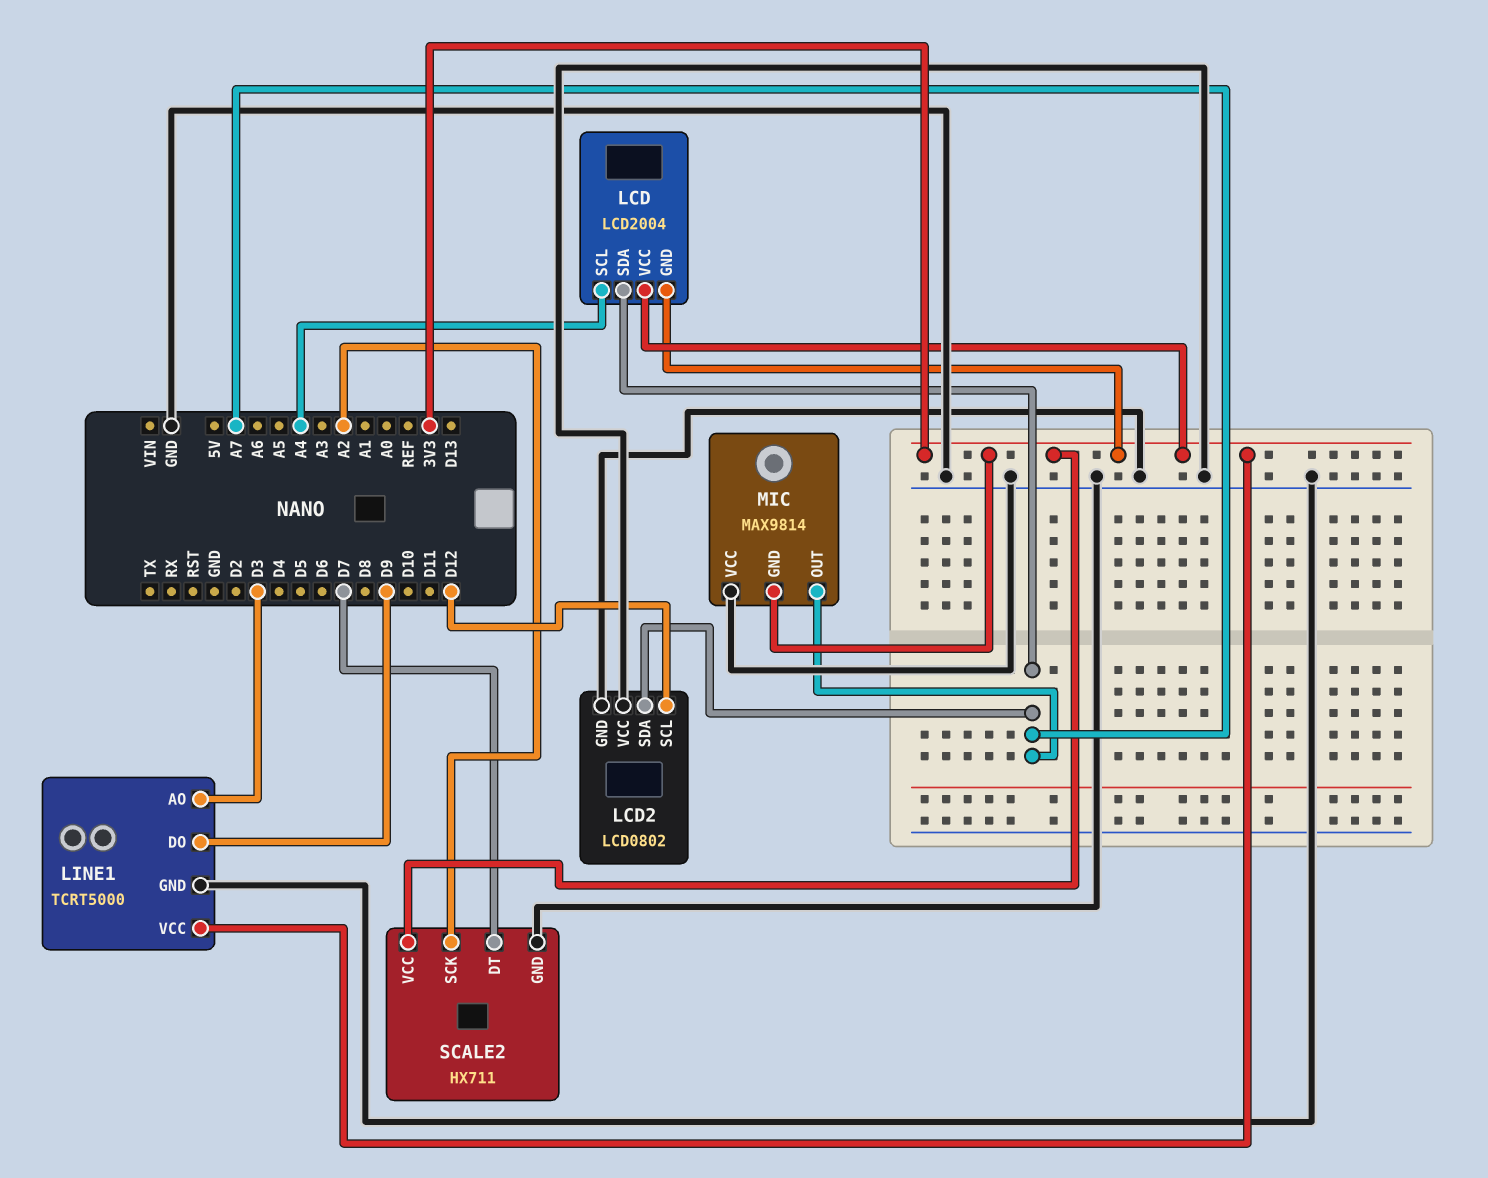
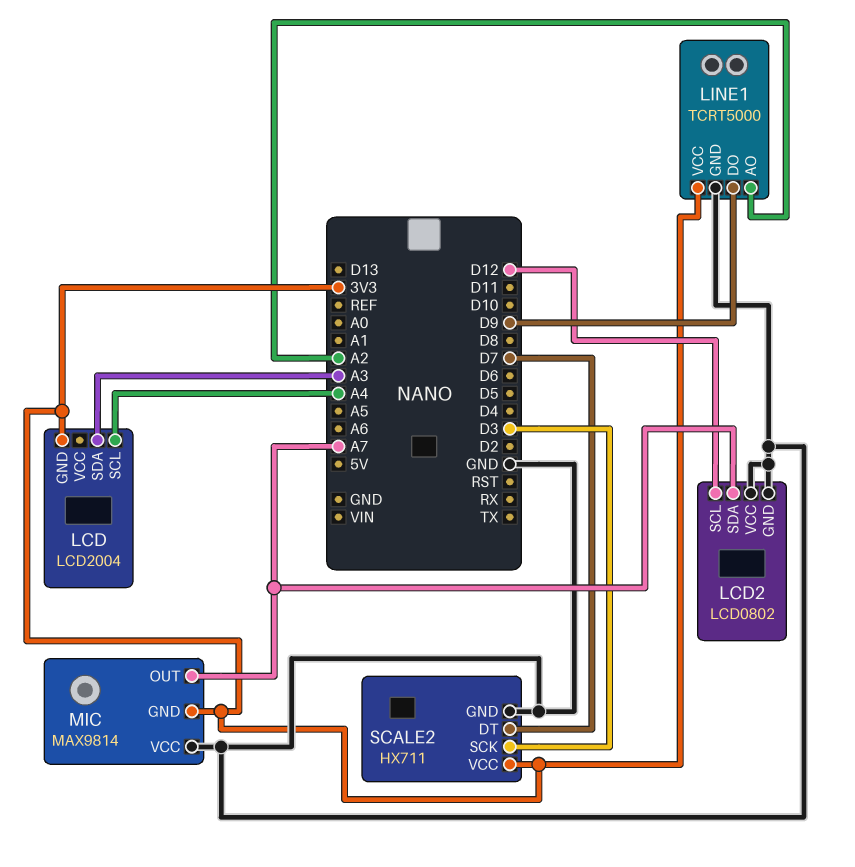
LCD pin SDA: A7 -> A3
LCD pin VCC: 3V3 -> none
LINE1 pin AO: D3 -> A2
SCALE2 pin SCK: A2 -> D3

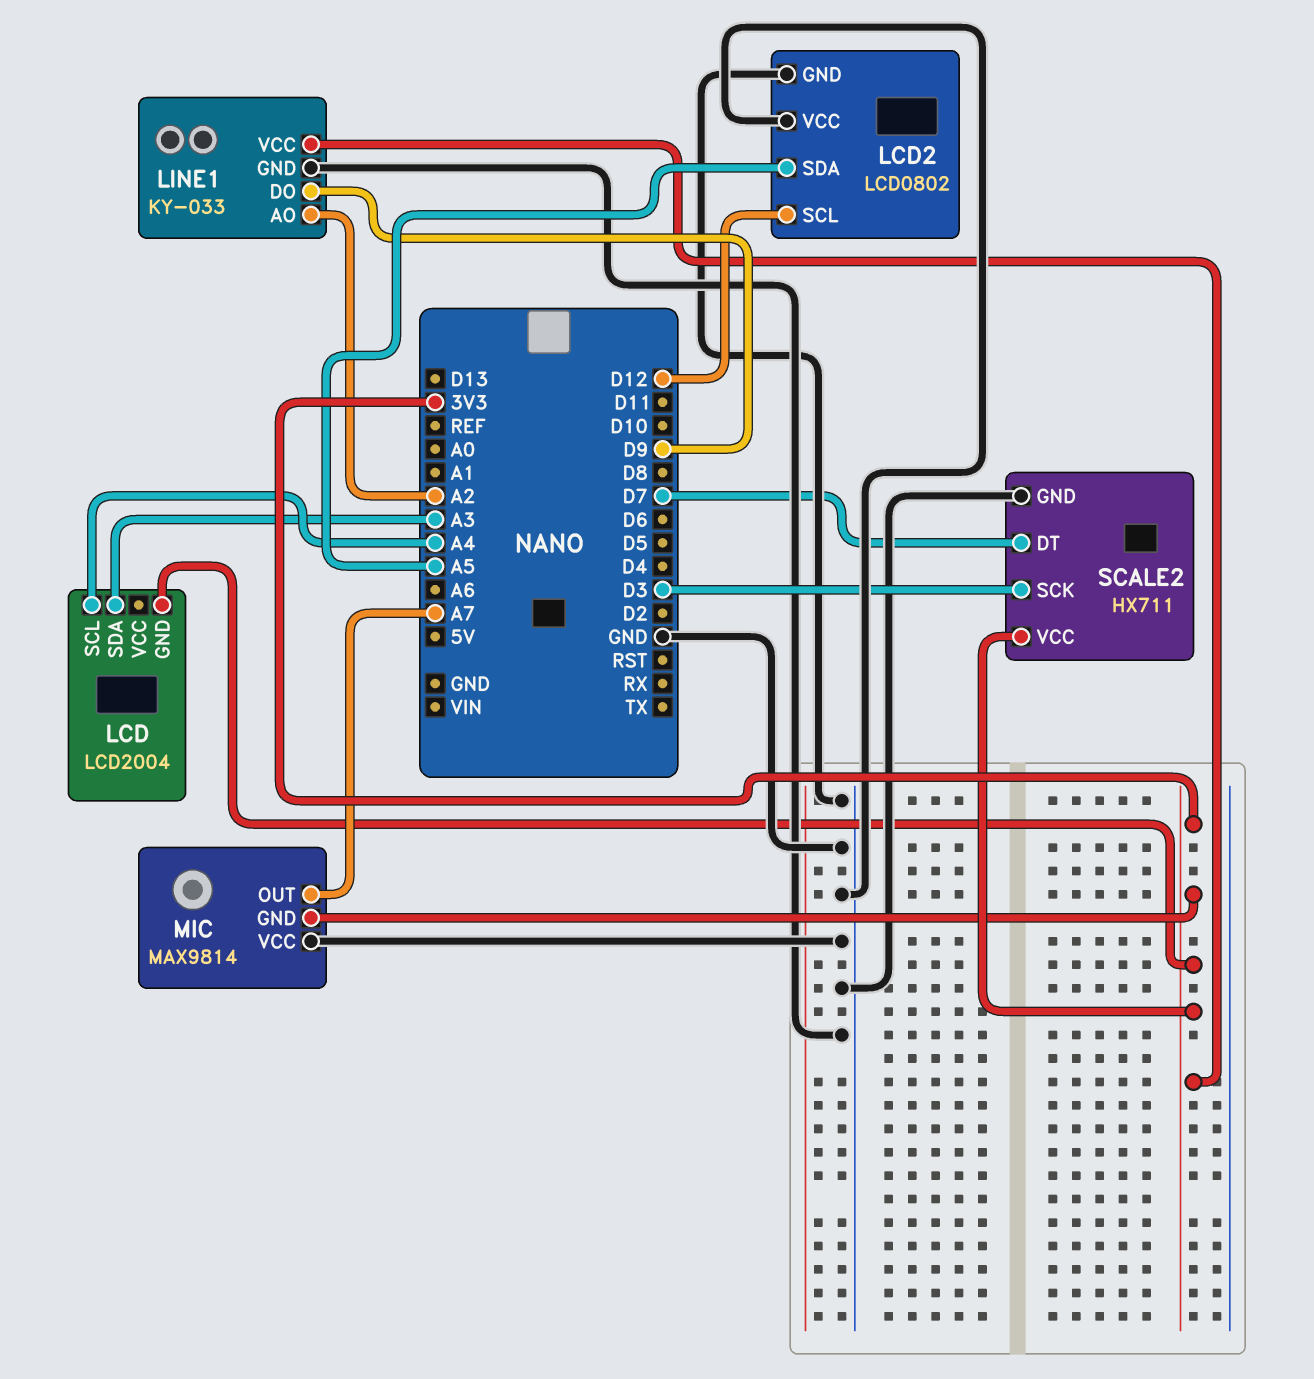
LCD2 pin SDA: A7 -> A5
LINE1: TCRT5000 -> KY-033

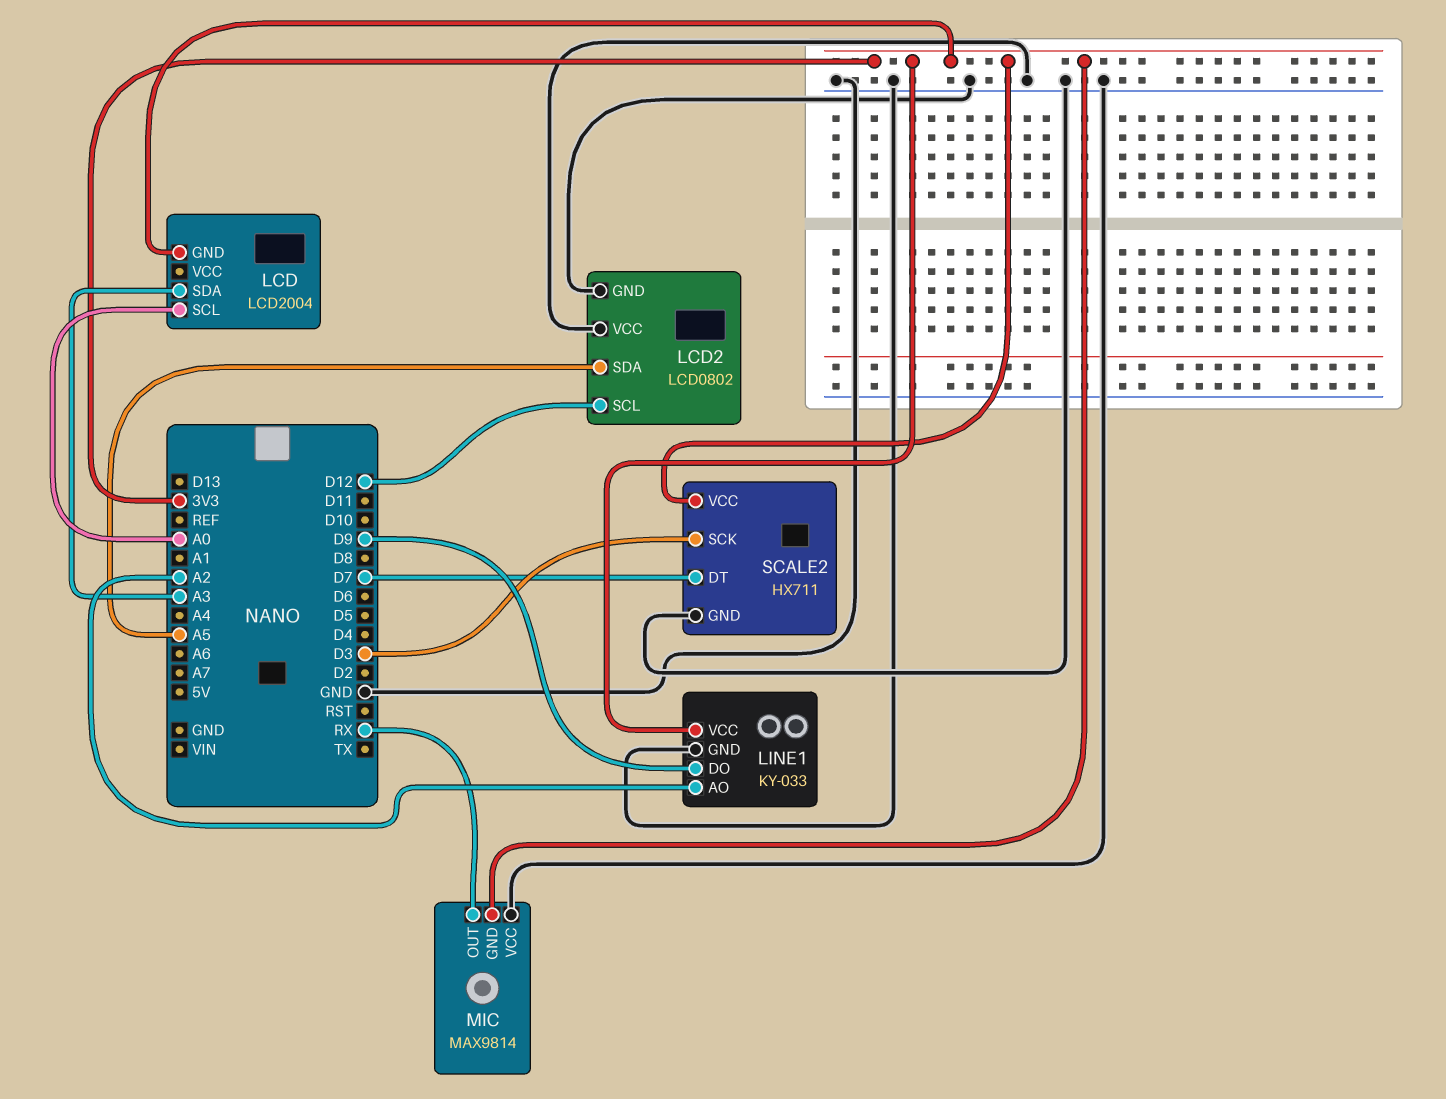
LCD pin SCL: A4 -> A0
MIC pin OUT: A7 -> RX

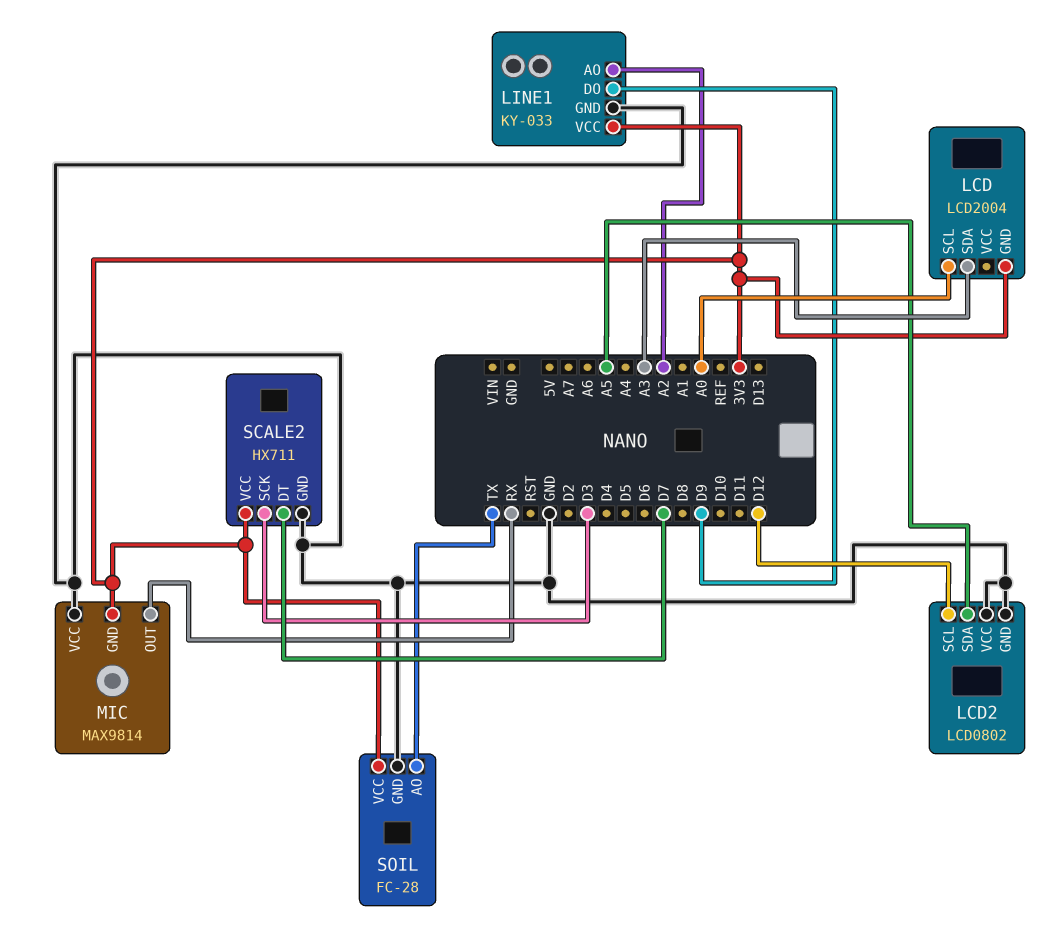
SOIL: none -> FC-28
SOIL pin AO: none -> TX
SOIL pin GND: none -> GND
SOIL pin VCC: none -> 3V3

